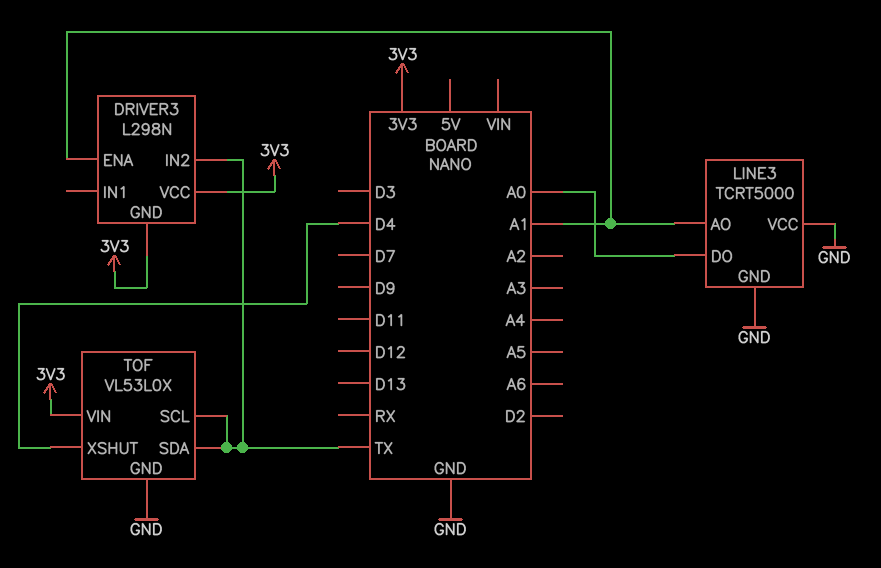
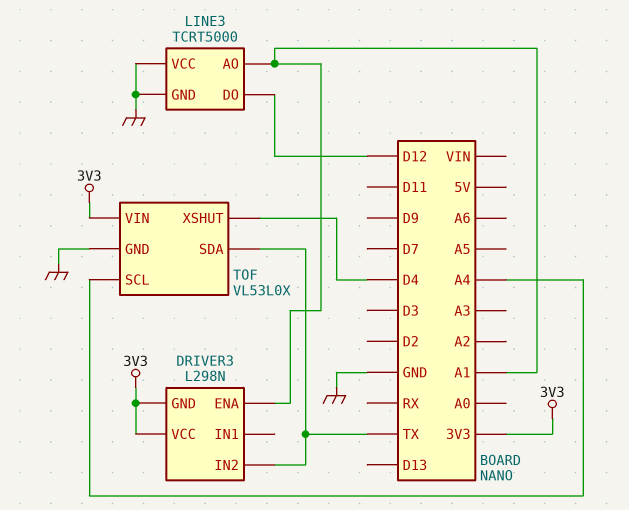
LINE3 pin DO: A0 -> D12
TOF pin SCL: TX -> A4

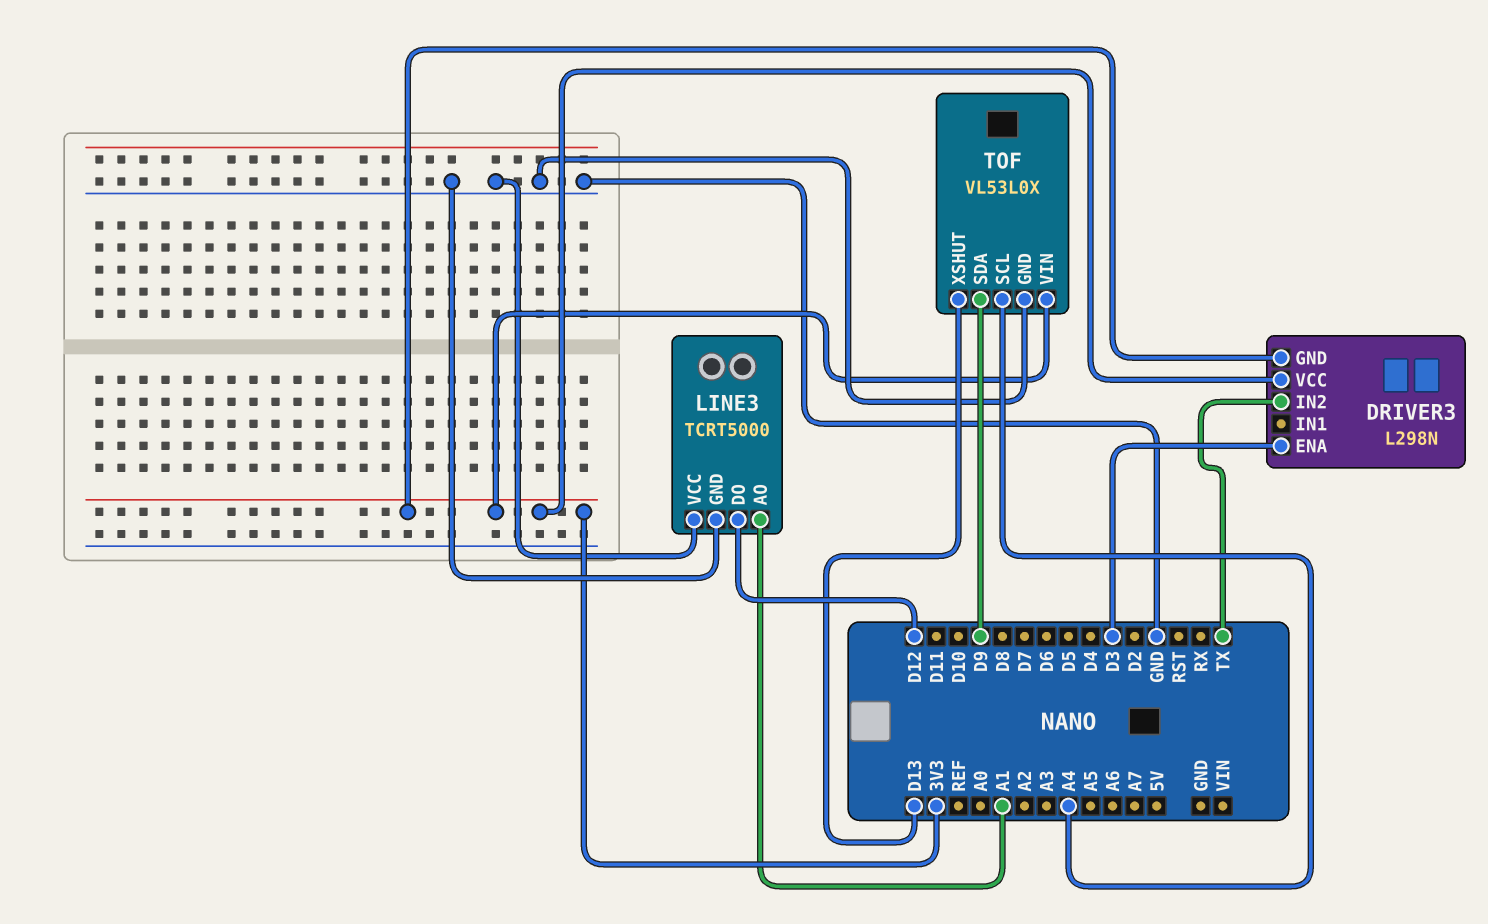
DRIVER3 pin ENA: A1 -> D3
TOF pin SDA: TX -> D9
TOF pin XSHUT: D4 -> D13

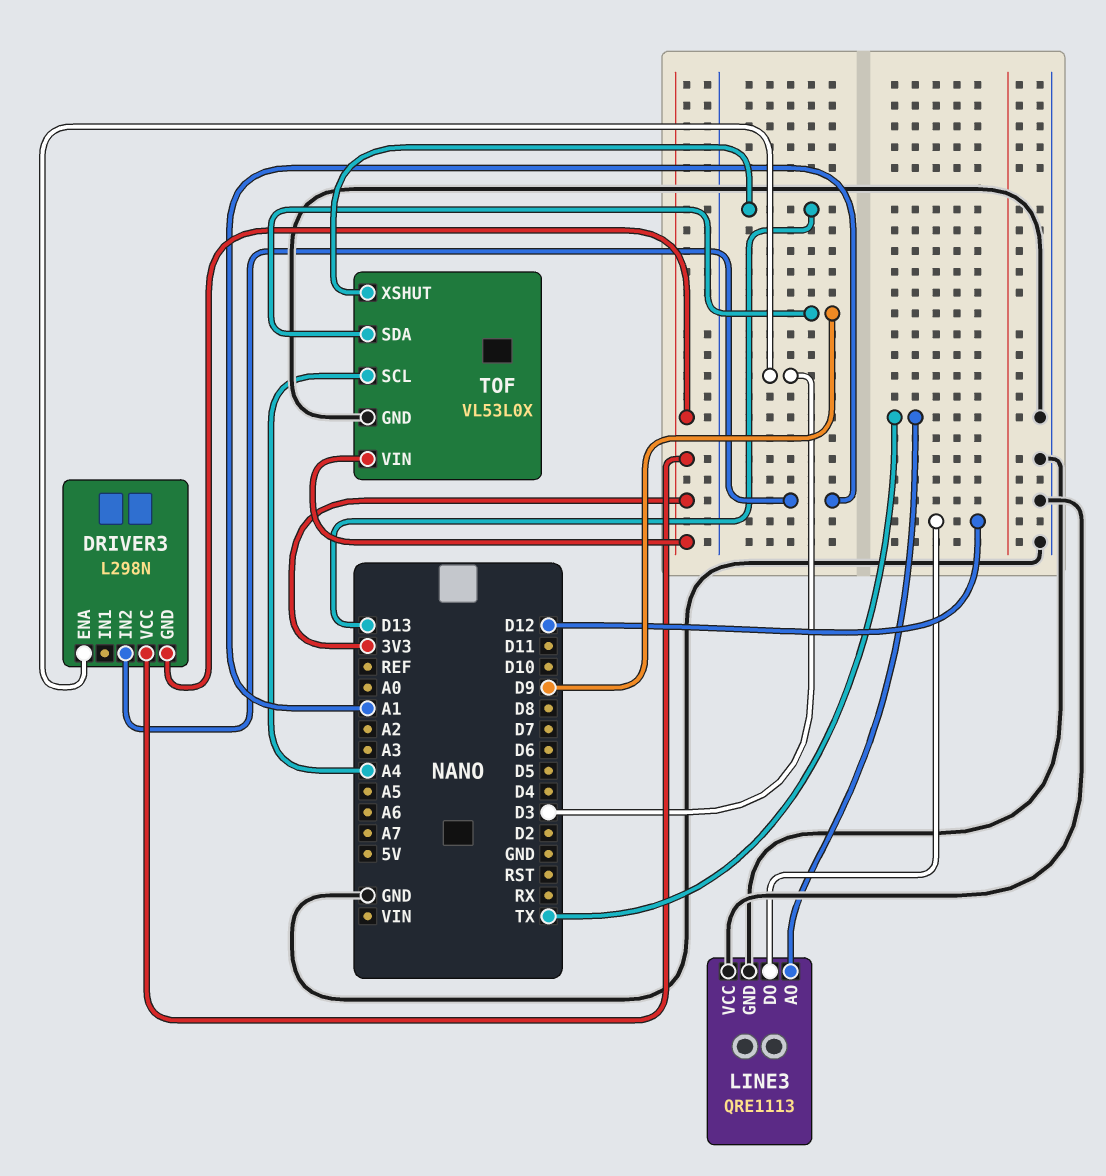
DRIVER3 pin IN2: TX -> A1
LINE3: TCRT5000 -> QRE1113
LINE3 pin AO: A1 -> TX

